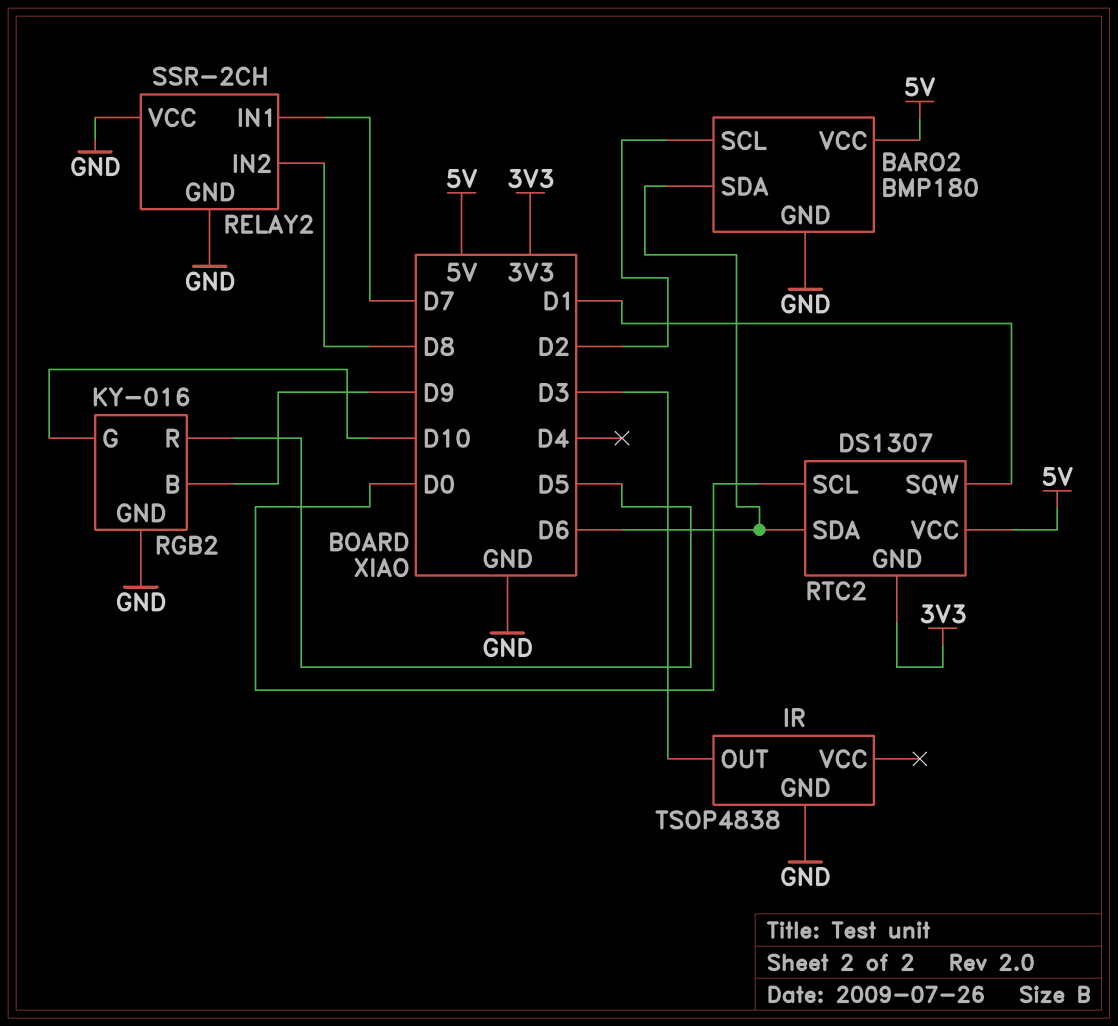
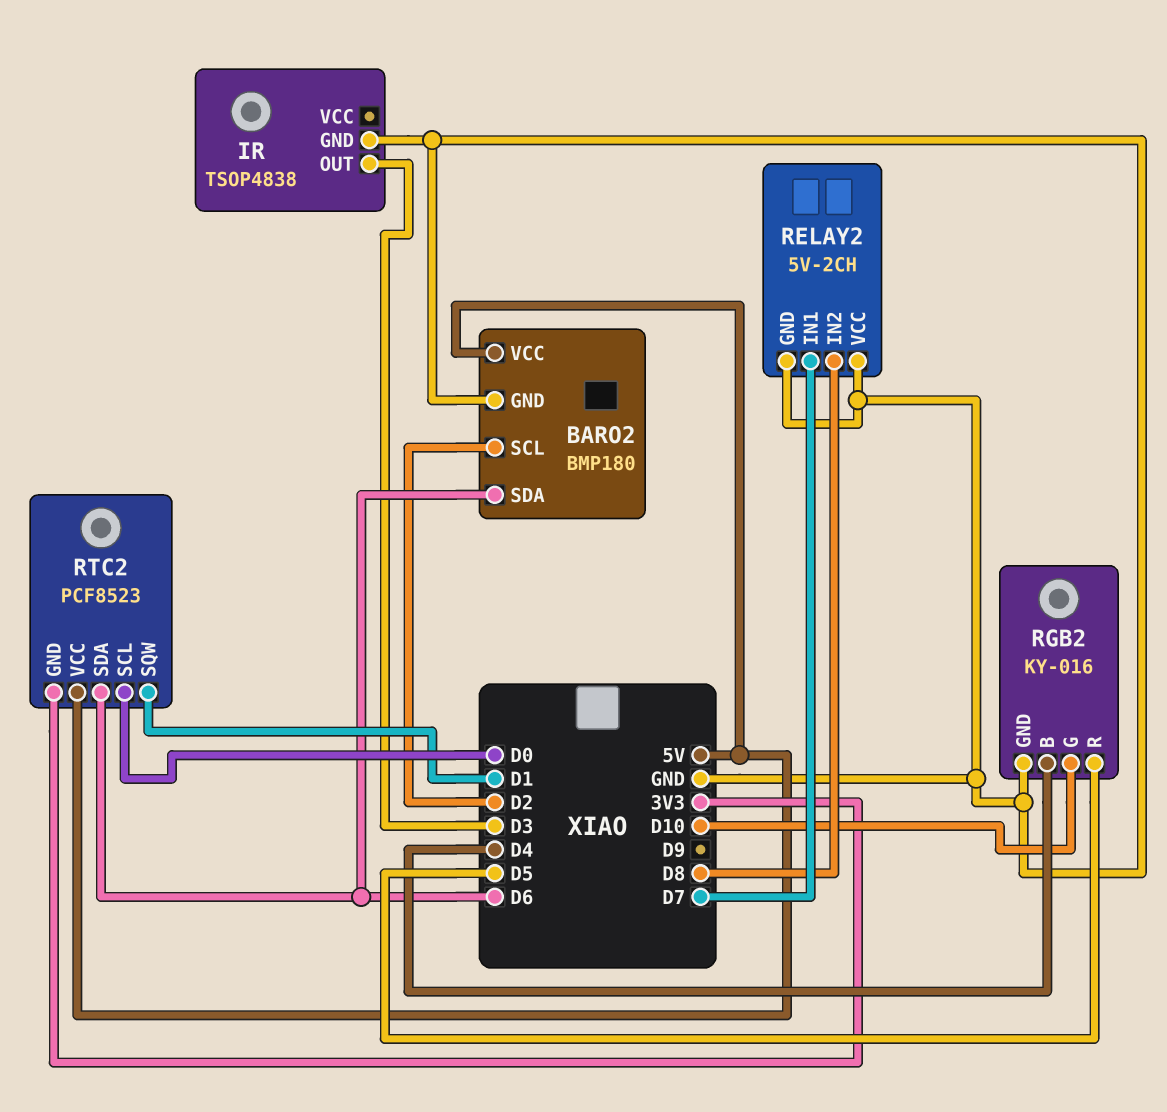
RELAY2: SSR-2CH -> 5V-2CH
RGB2 pin B: D9 -> D4
RTC2: DS1307 -> PCF8523

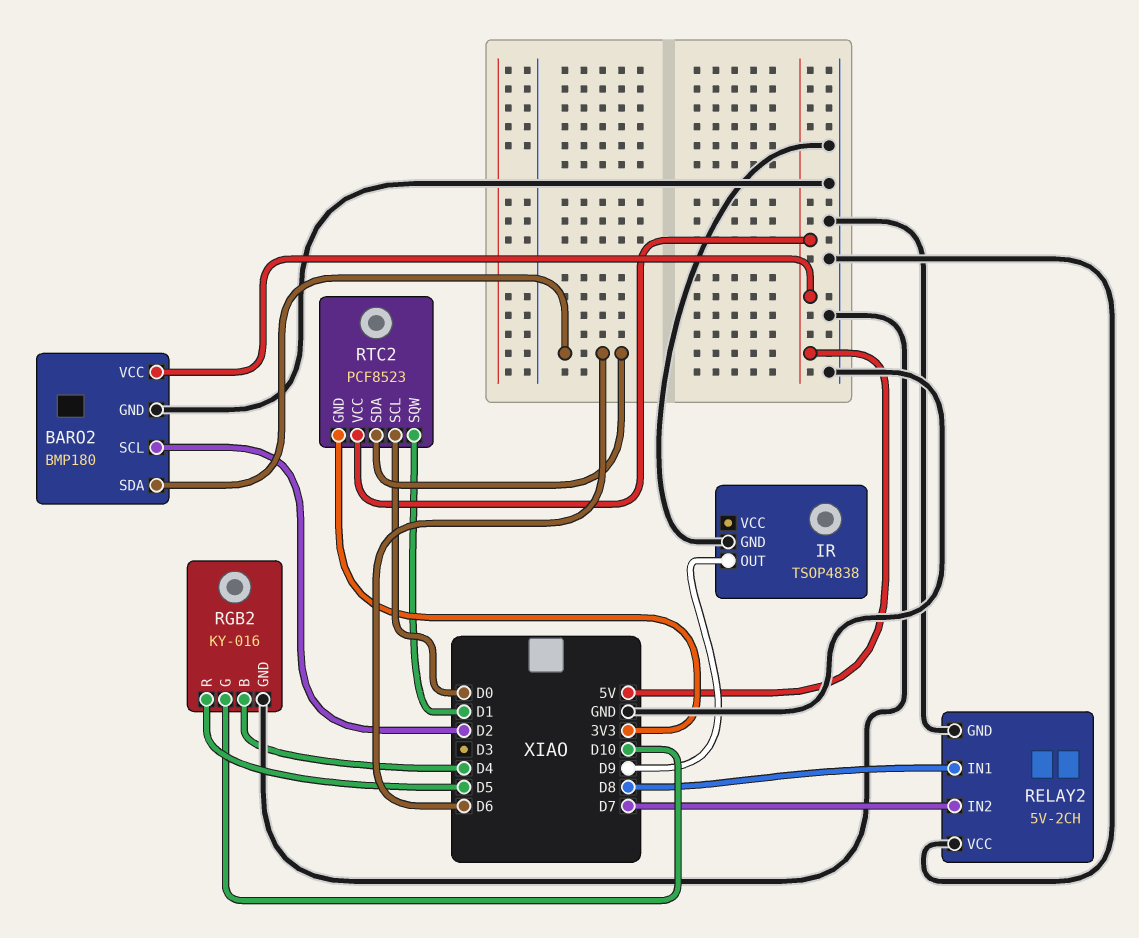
IR pin OUT: D3 -> D9
RELAY2 pin IN1: D7 -> D8
RELAY2 pin IN2: D8 -> D7

